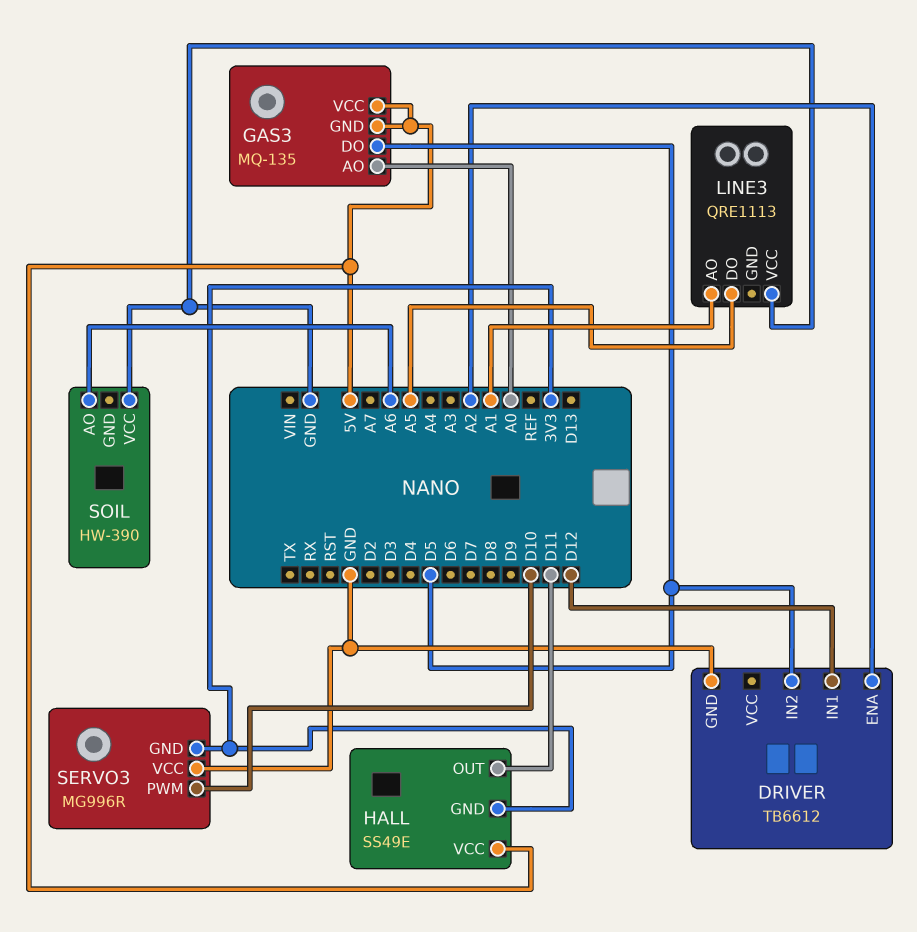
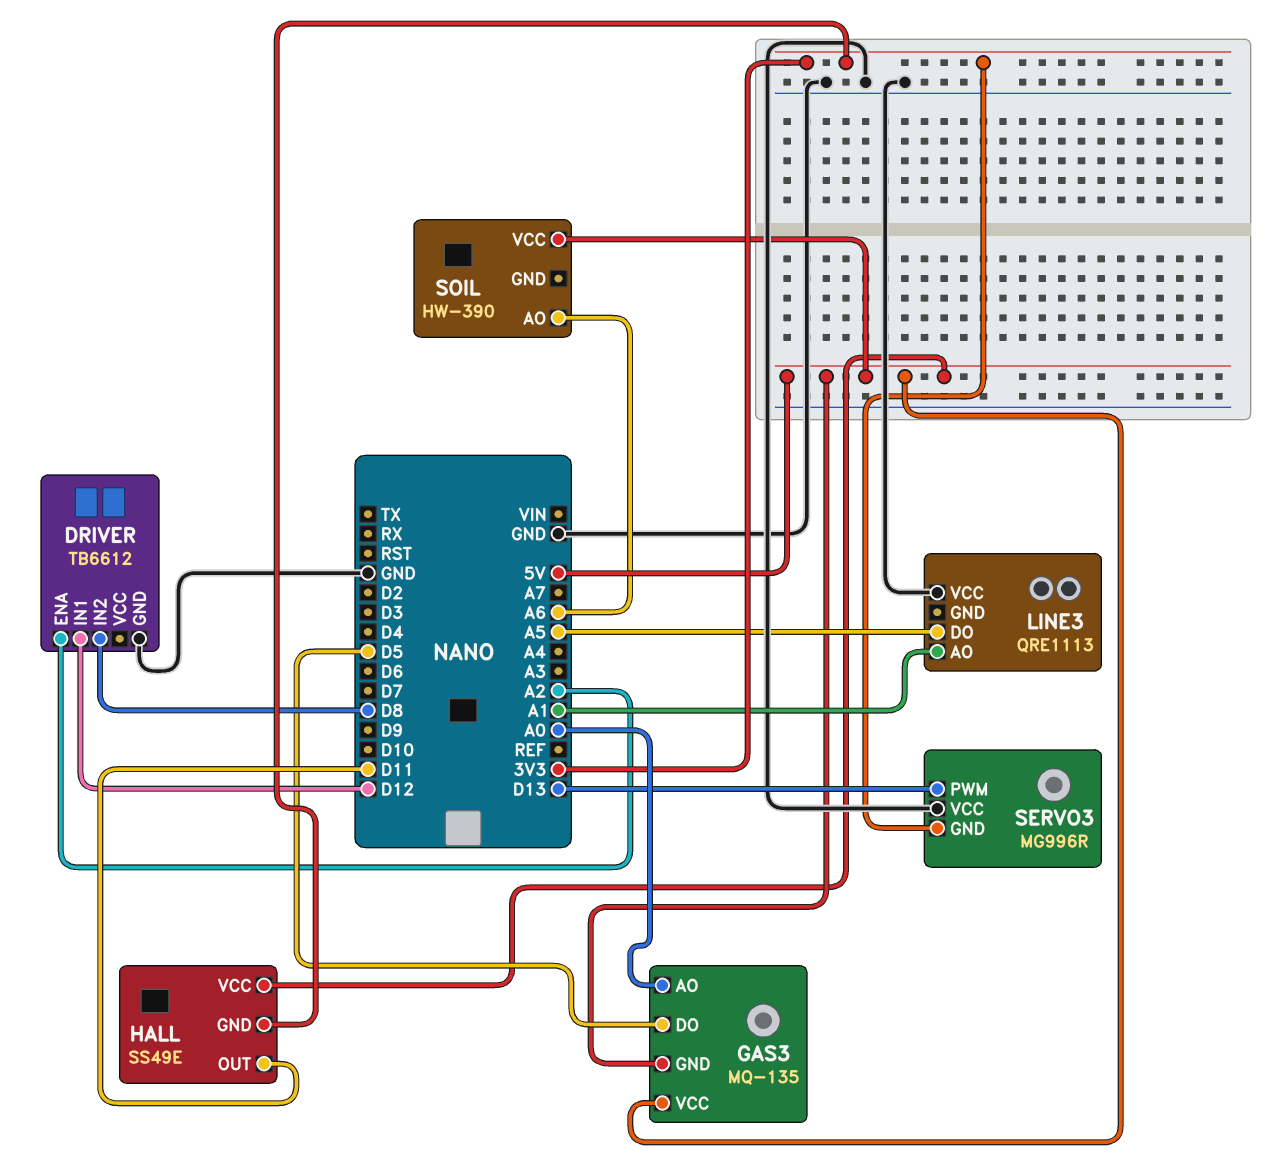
DRIVER pin IN2: D5 -> D8
SERVO3 pin PWM: D10 -> D13
SOIL pin VCC: GND -> 5V

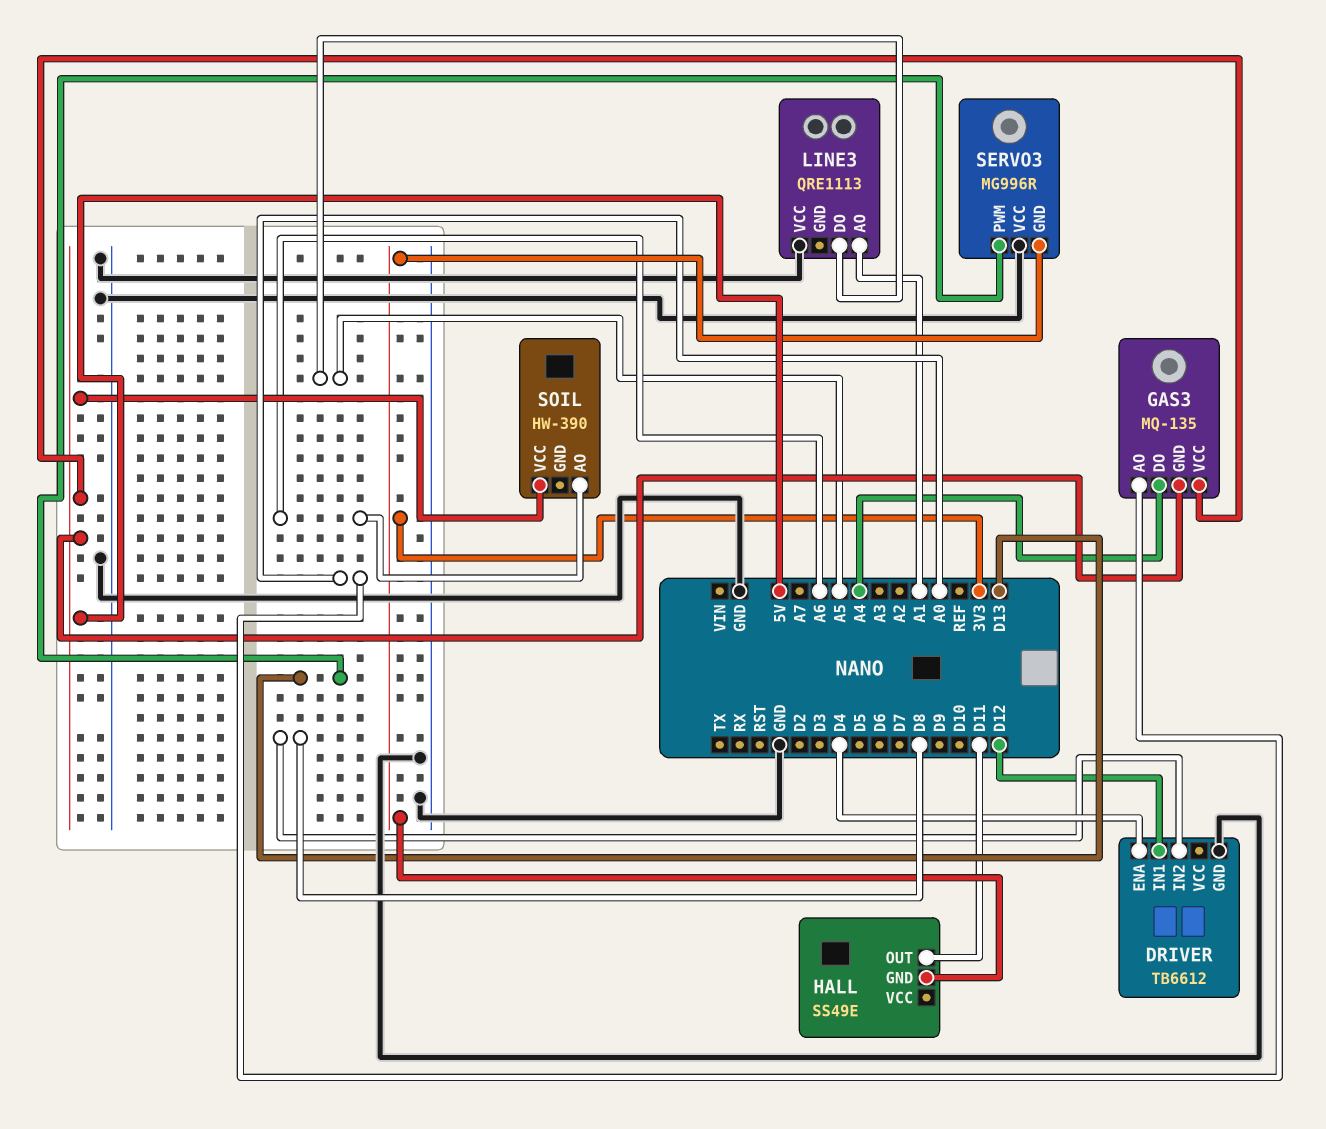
DRIVER pin ENA: A2 -> D4
GAS3 pin DO: D5 -> A4
HALL pin VCC: 5V -> none

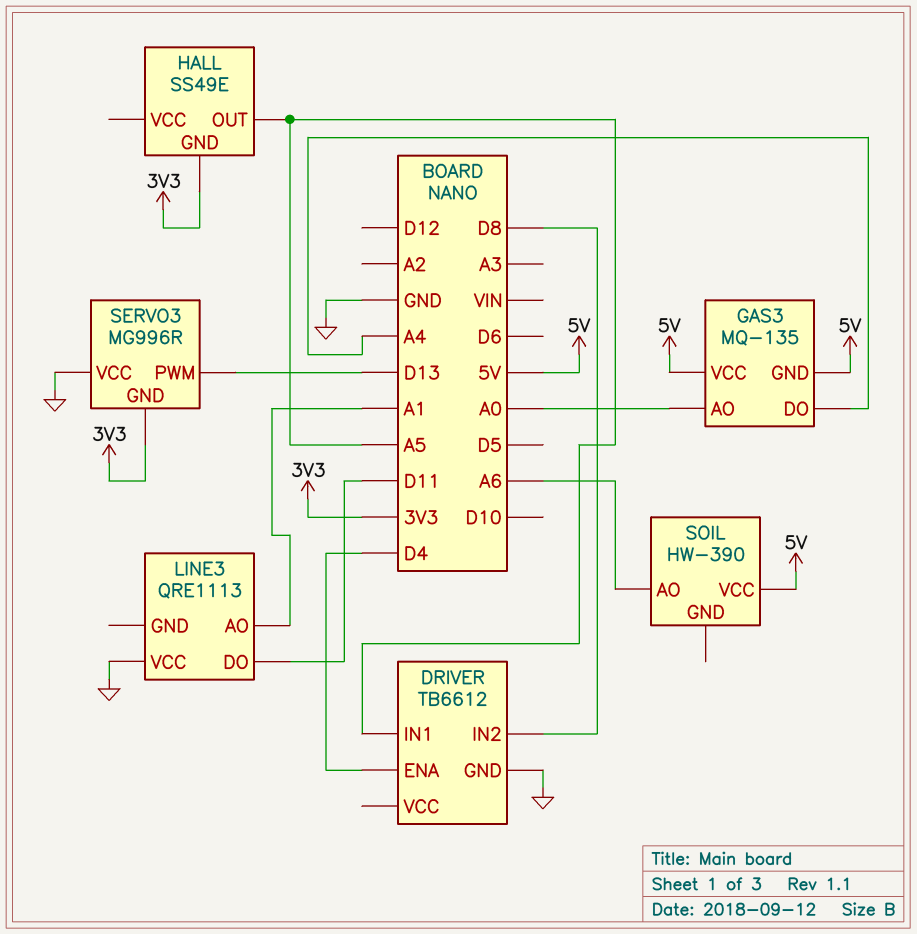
DRIVER pin IN1: D12 -> A5
HALL pin OUT: D11 -> A5
LINE3 pin DO: A5 -> D11

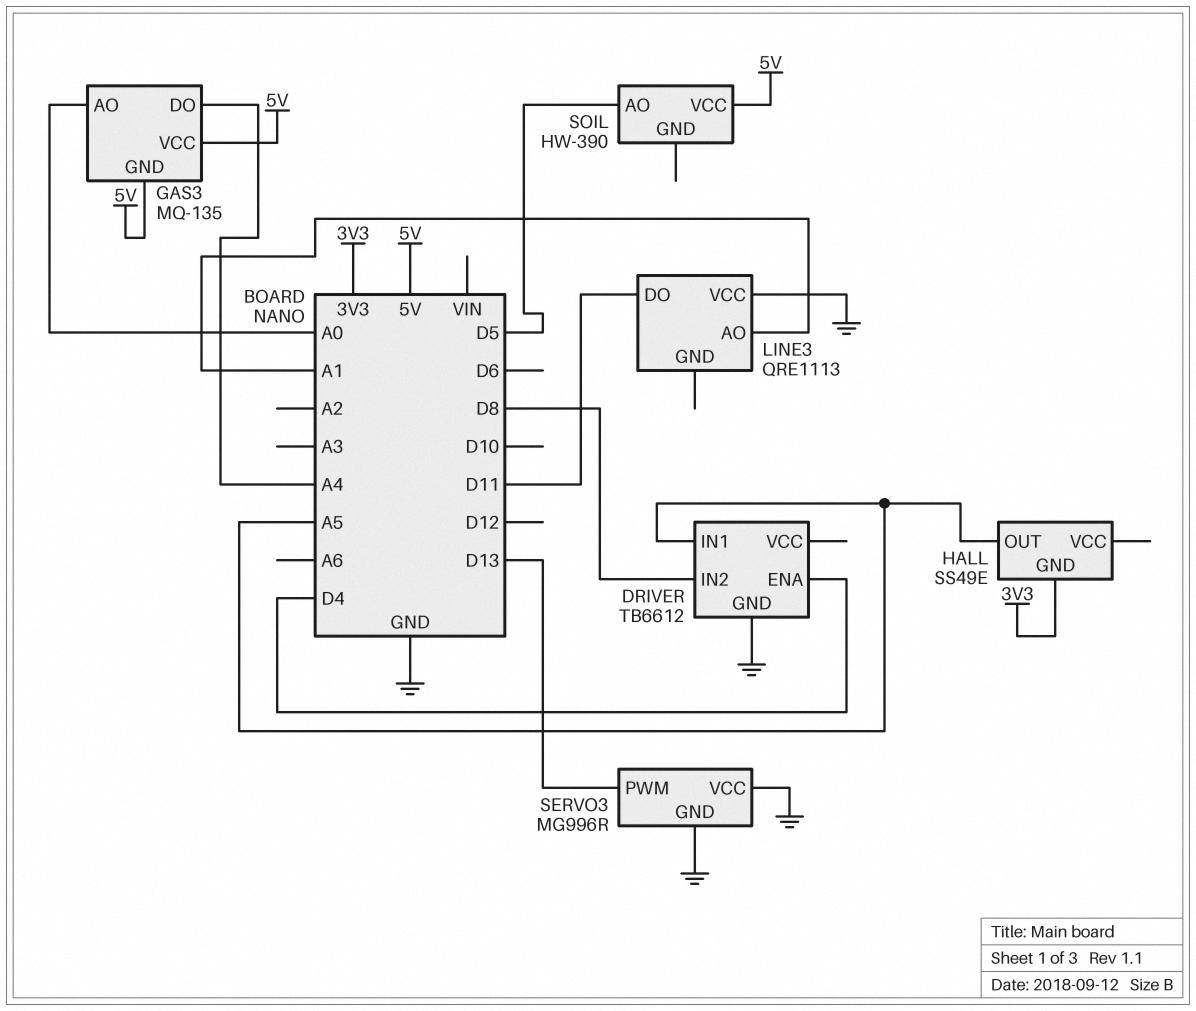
SERVO3 pin GND: 3V3 -> GND
SOIL pin AO: A6 -> D5

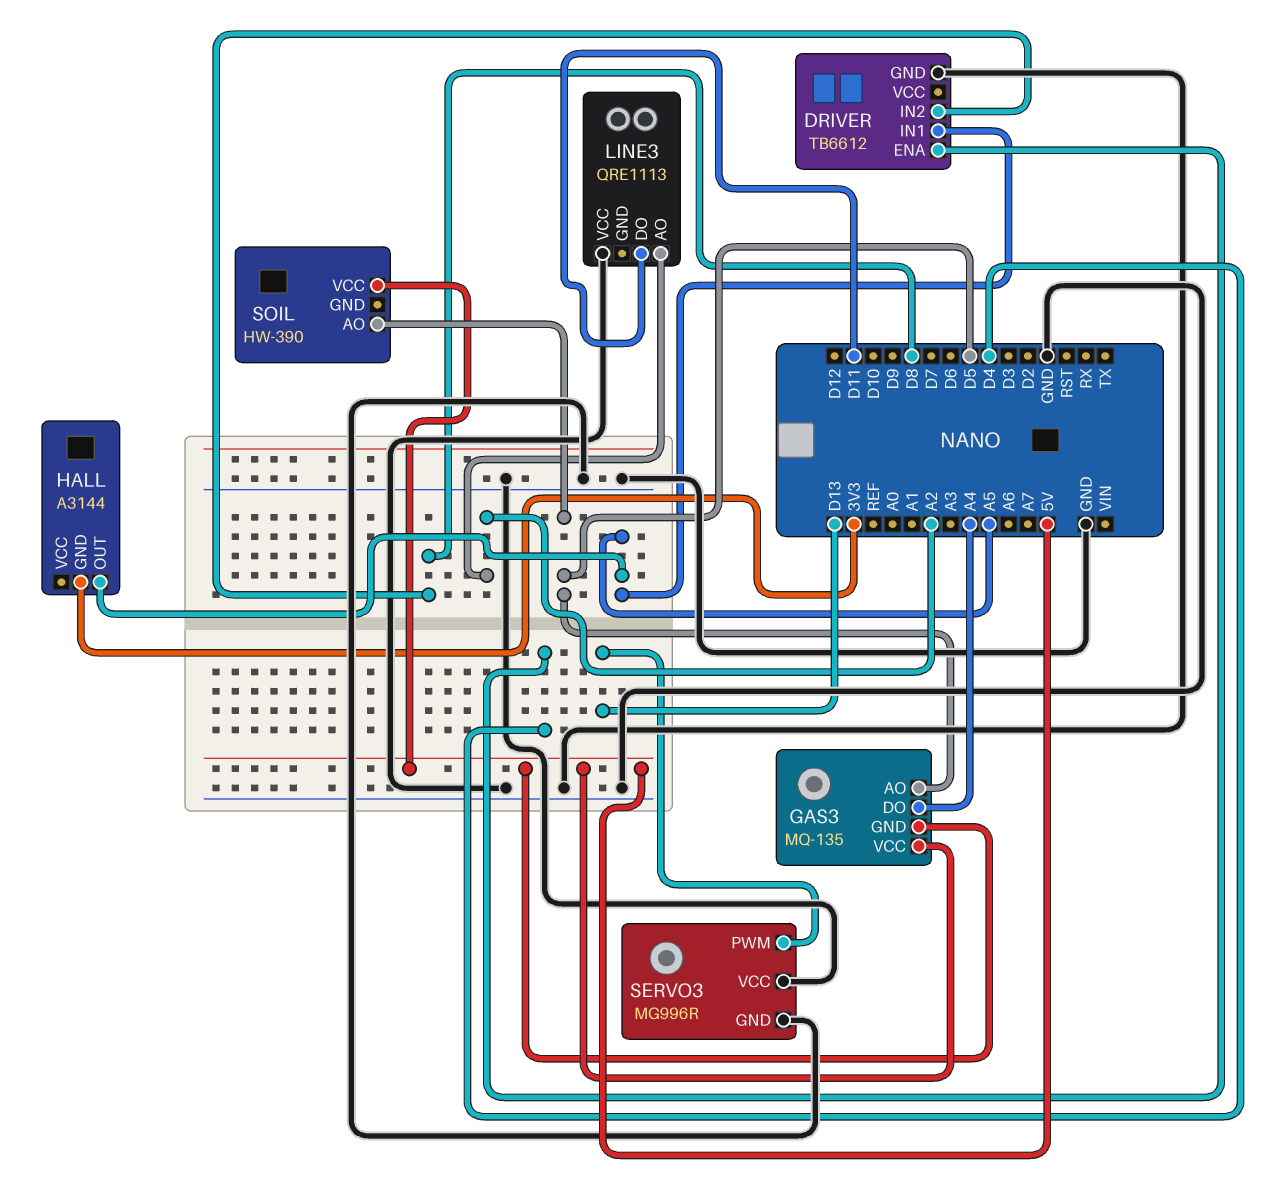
GAS3 pin AO: A0 -> D5
HALL: SS49E -> A3144
LINE3 pin AO: A1 -> A2

